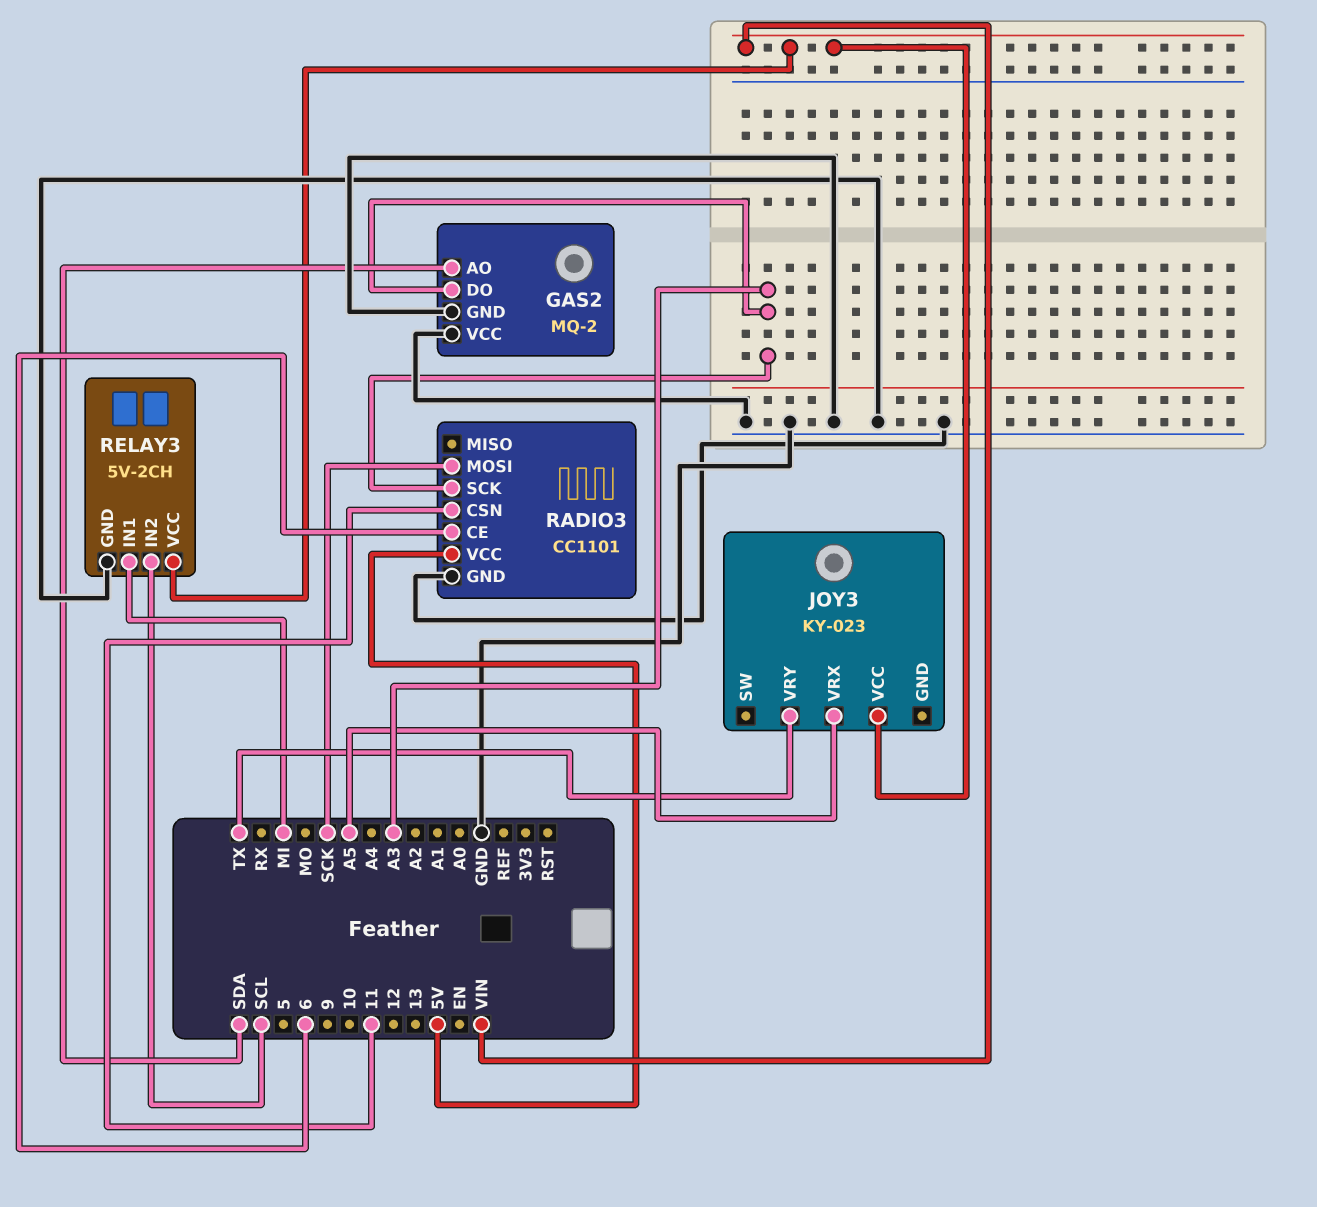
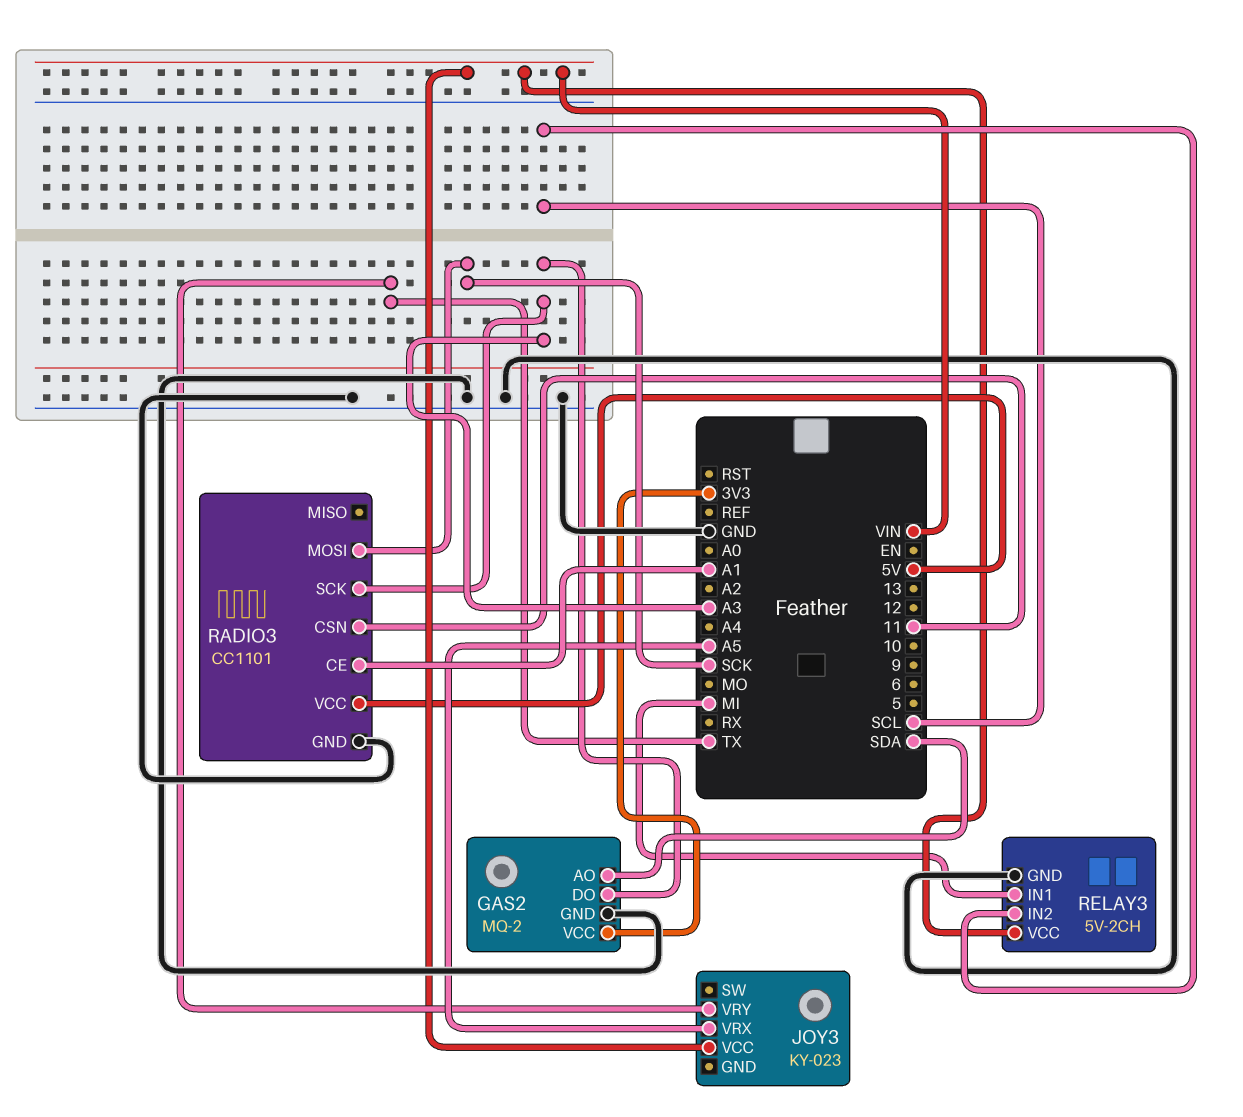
GAS2 pin VCC: GND -> 3V3
RADIO3 pin CE: 6 -> A1

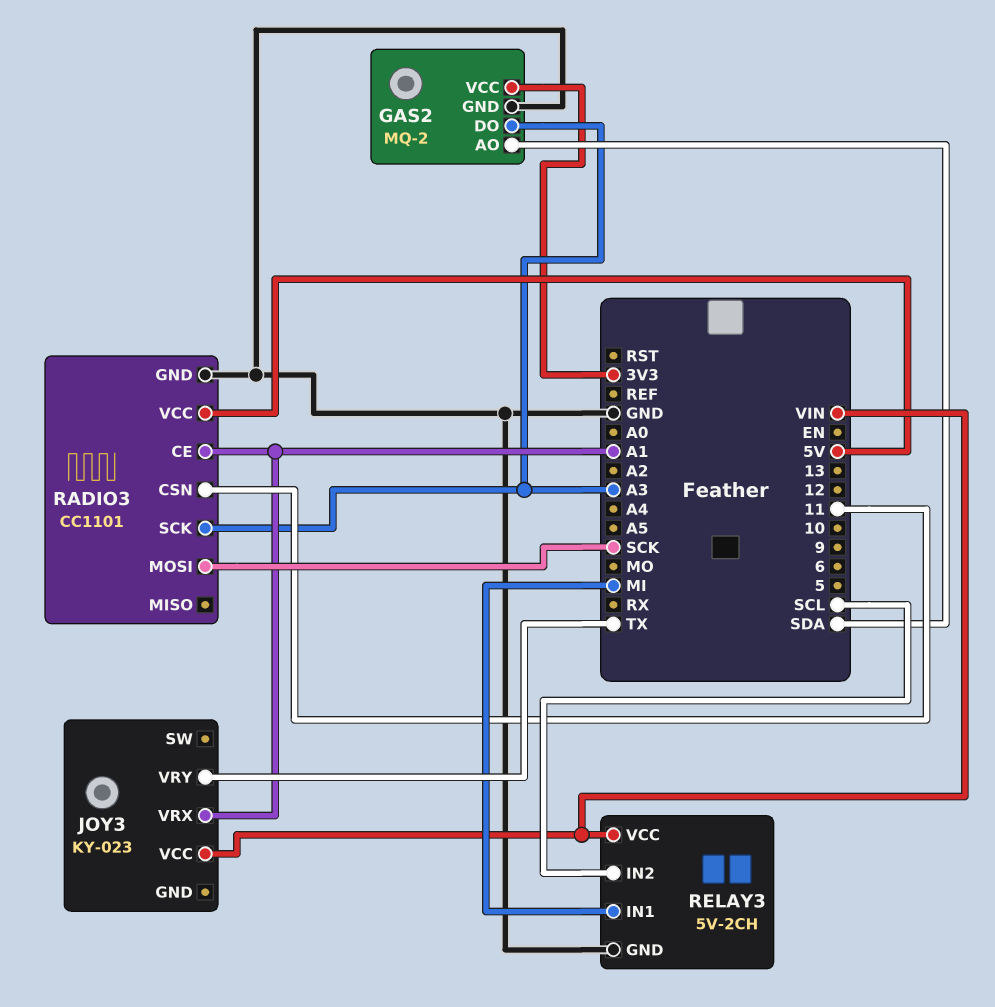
JOY3 pin VRX: A5 -> A1

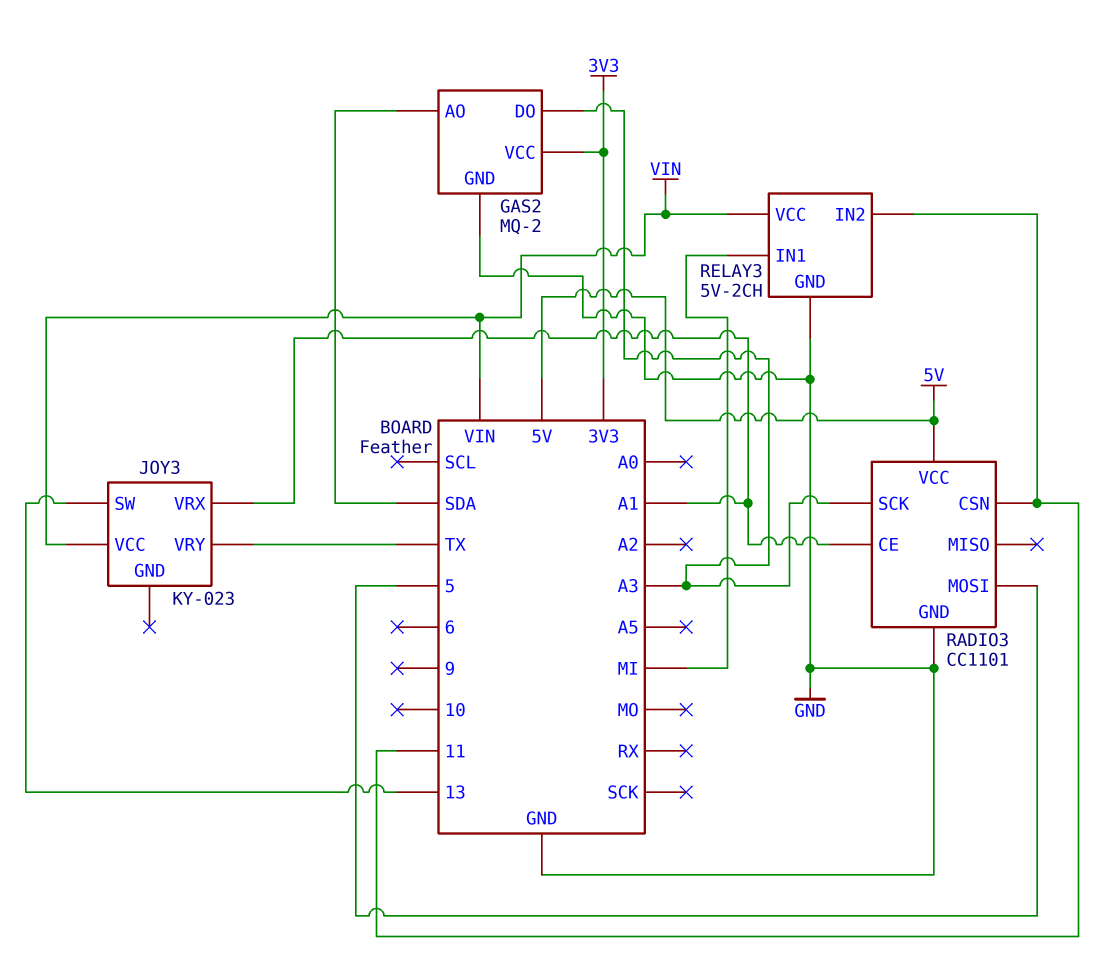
JOY3 pin SW: none -> 13
RADIO3 pin MOSI: SCK -> 5
RELAY3 pin IN2: SCL -> 11

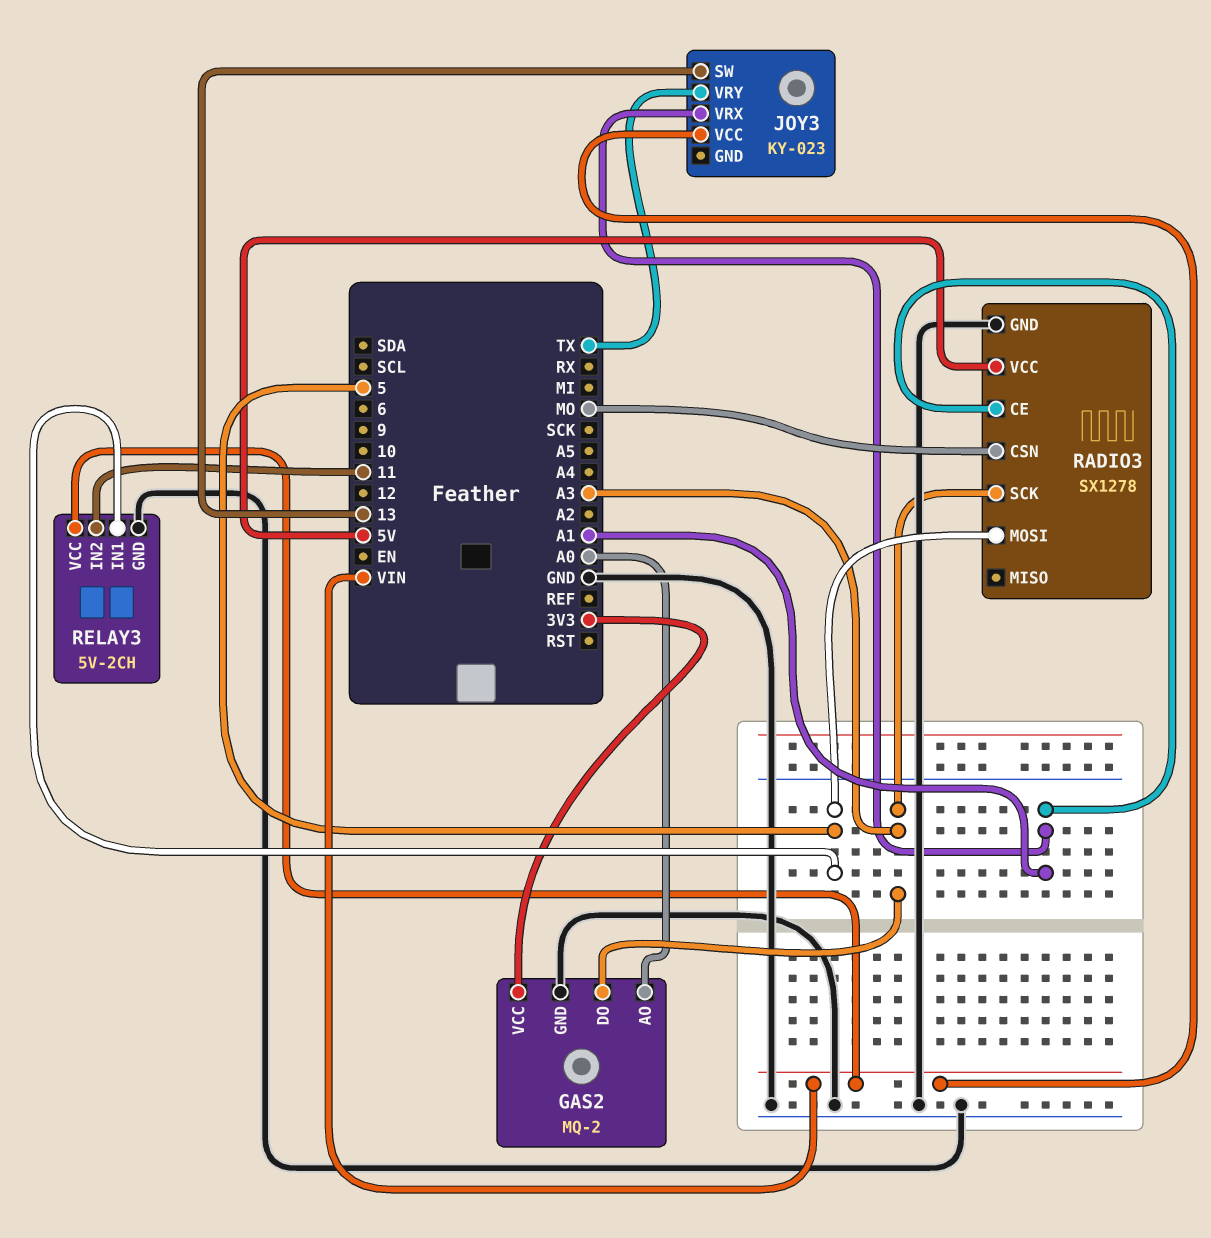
GAS2 pin AO: SDA -> A0
RADIO3: CC1101 -> SX1278
RADIO3 pin CSN: 11 -> MO
RELAY3 pin IN1: MI -> 5

